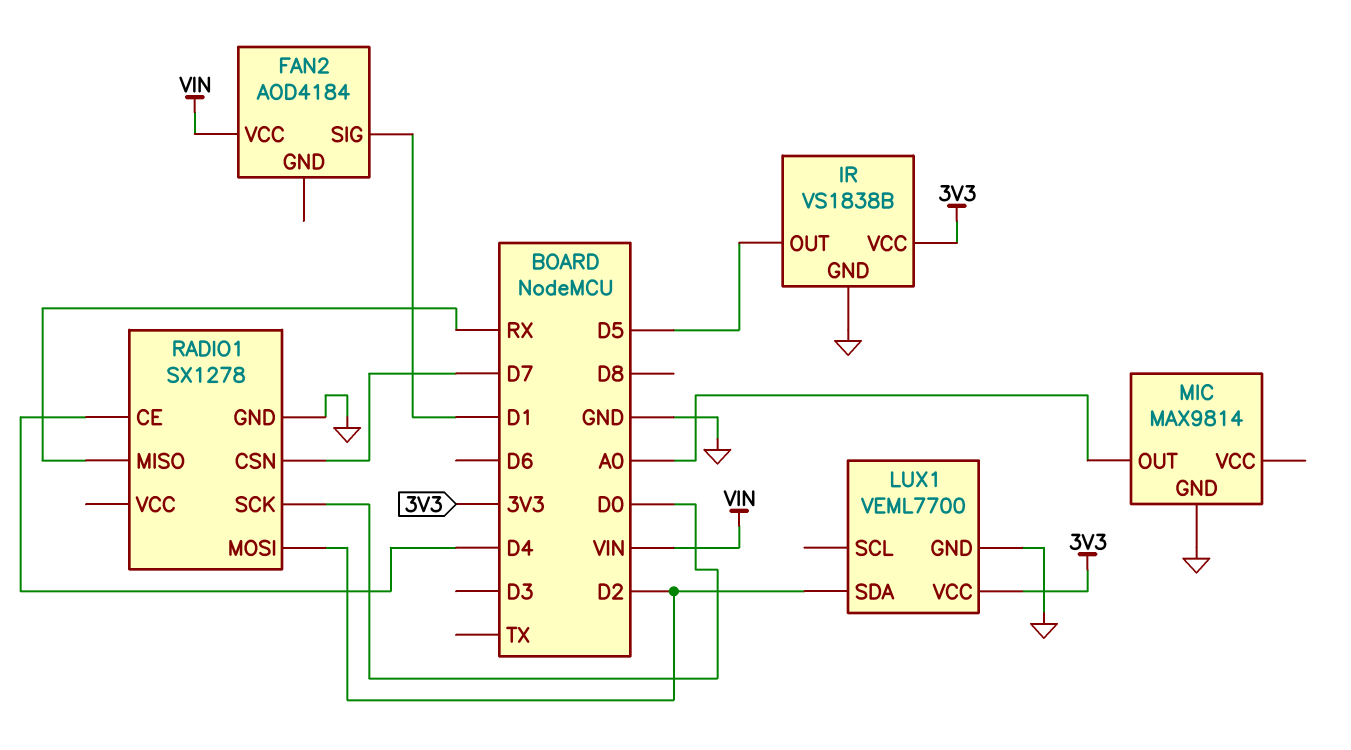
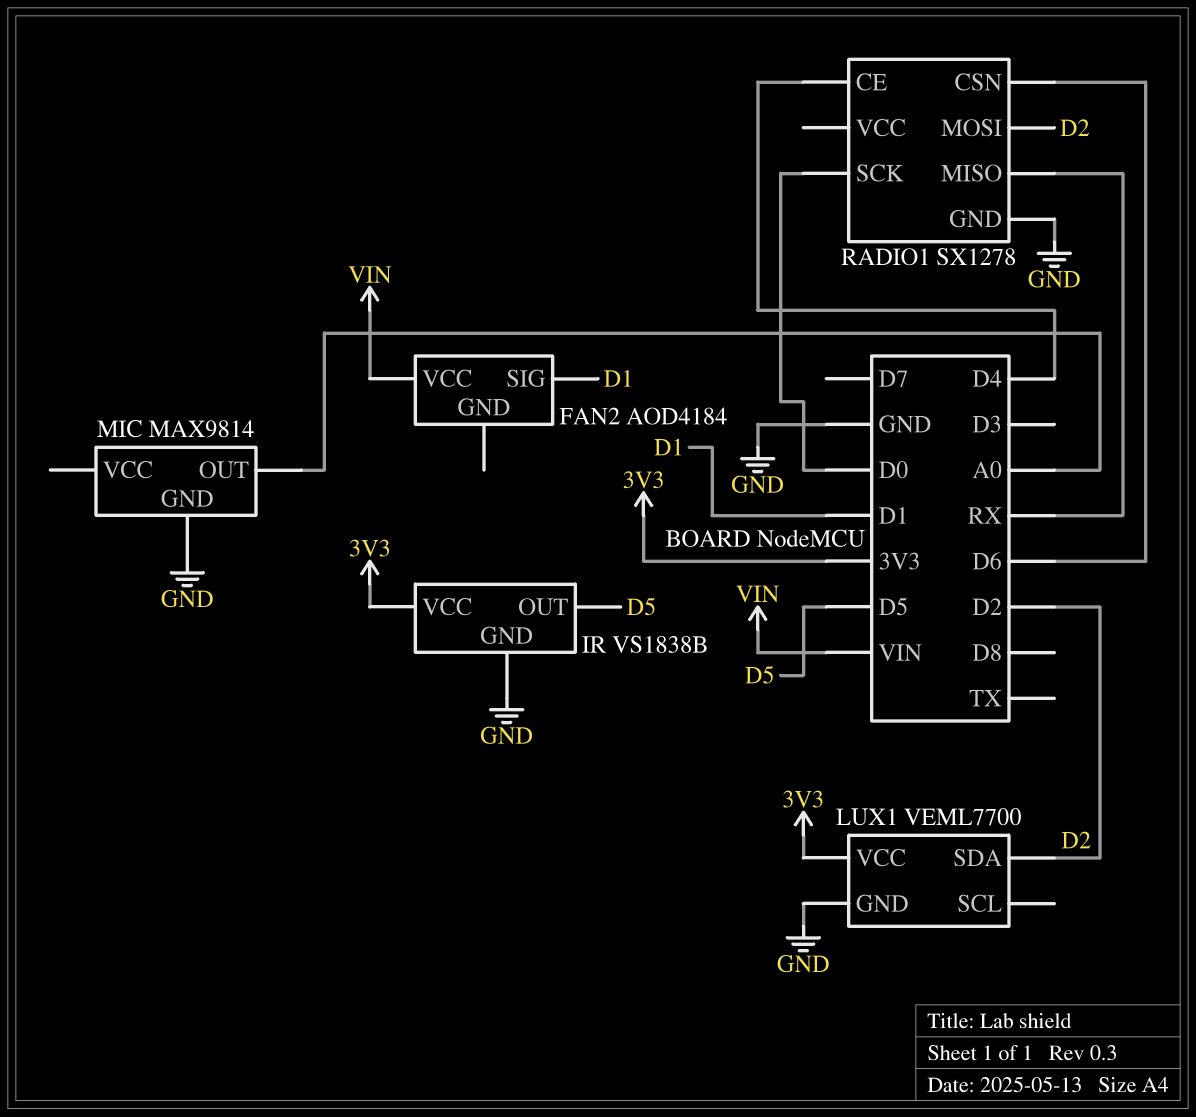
RADIO1 pin CSN: D7 -> D6

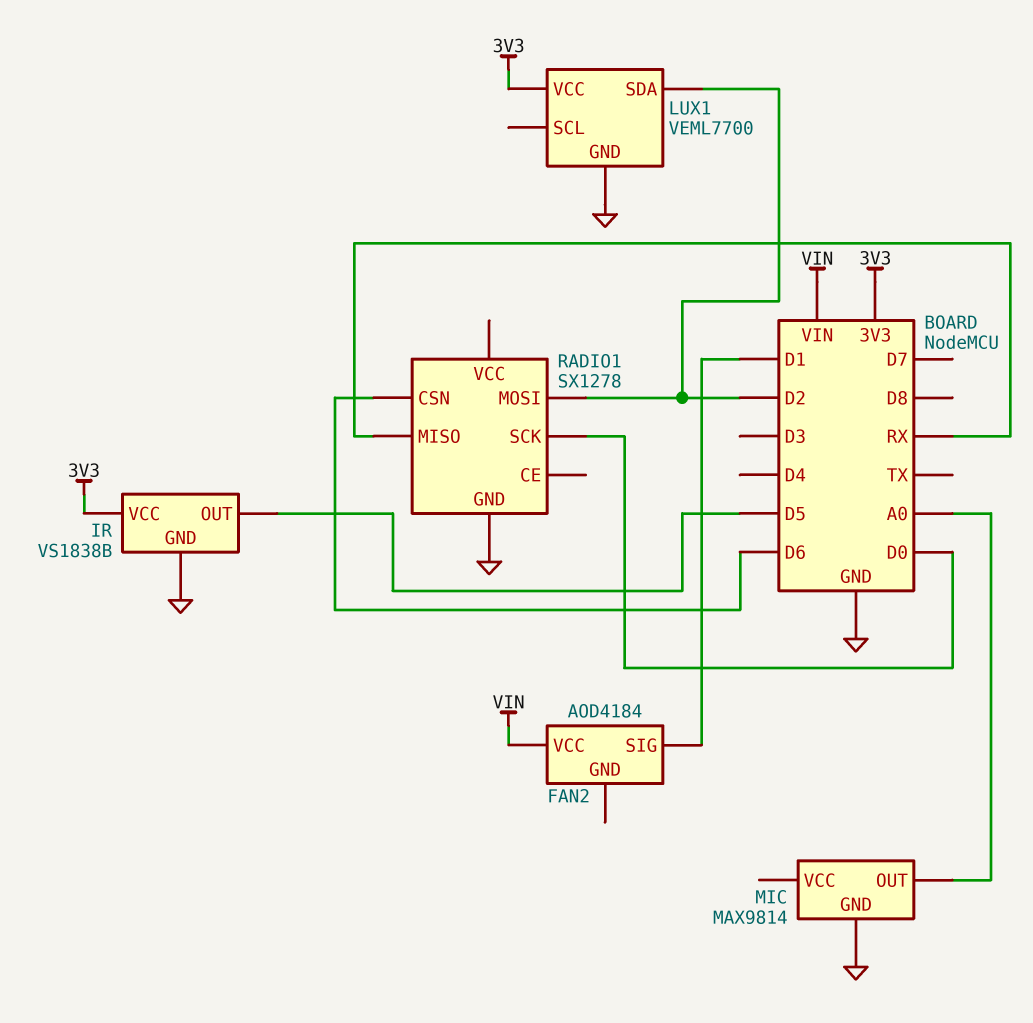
RADIO1 pin CE: D4 -> none

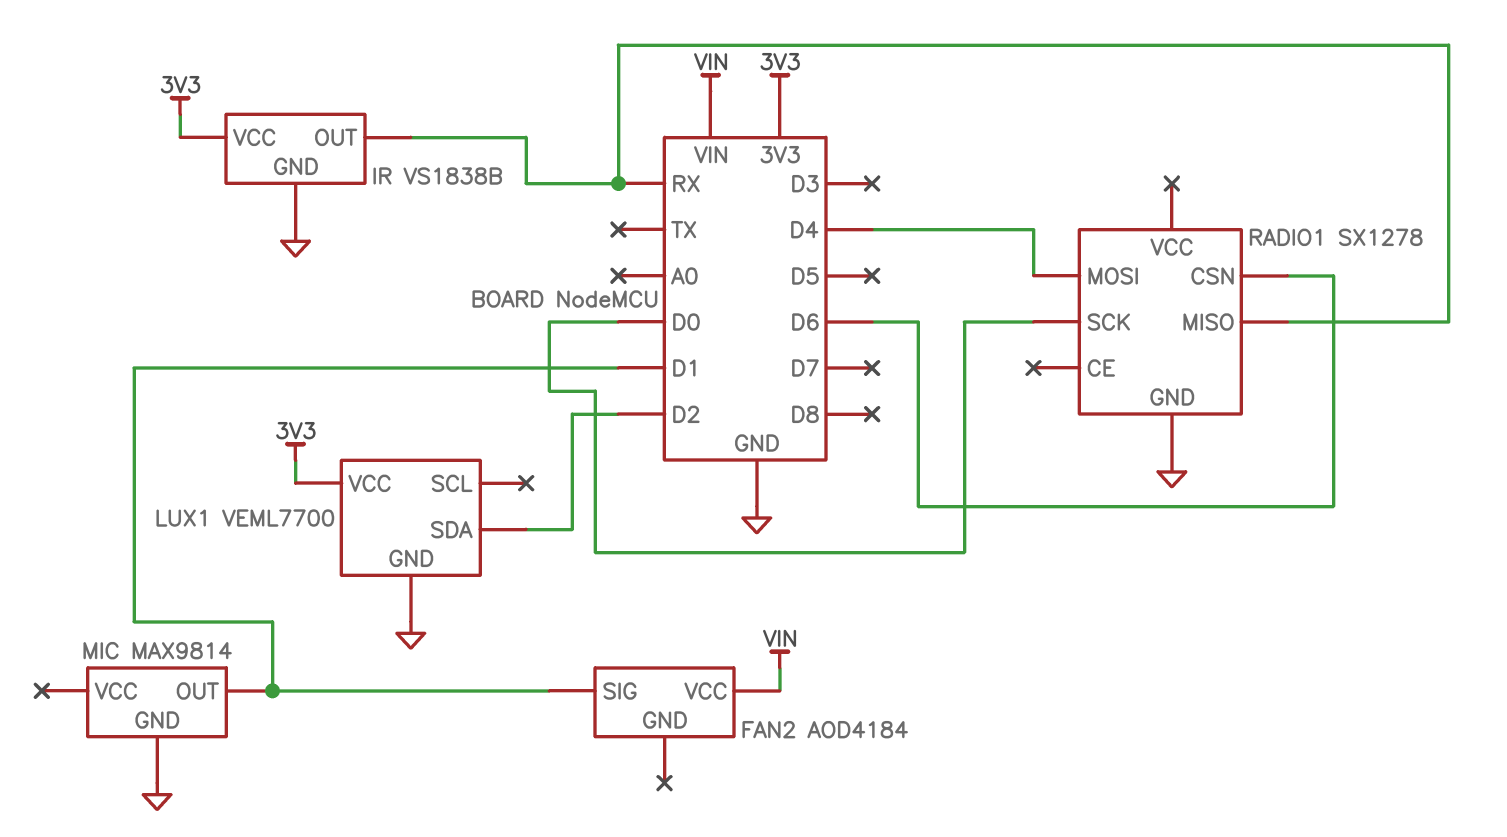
IR pin OUT: D5 -> RX
MIC pin OUT: A0 -> D1
RADIO1 pin MOSI: D2 -> D4

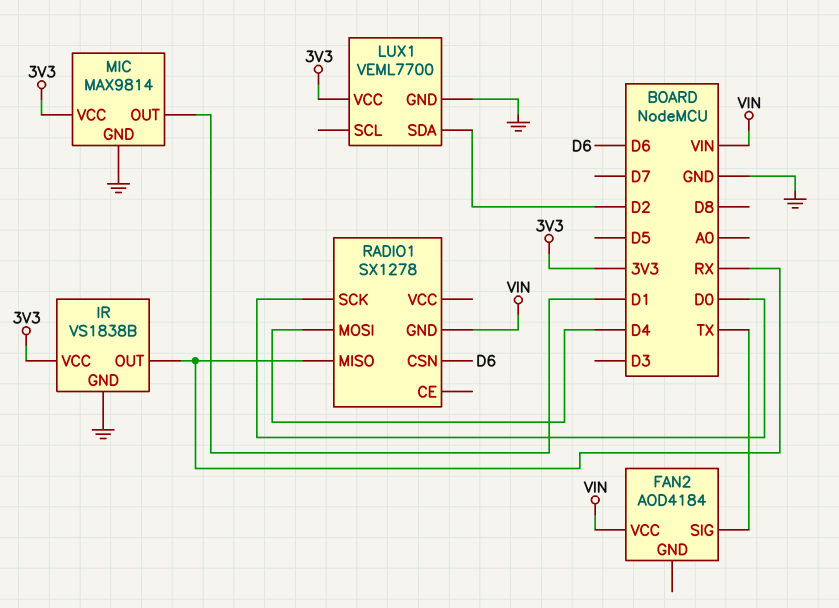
FAN2 pin SIG: D1 -> TX
MIC pin VCC: none -> 3V3
RADIO1 pin GND: GND -> VIN

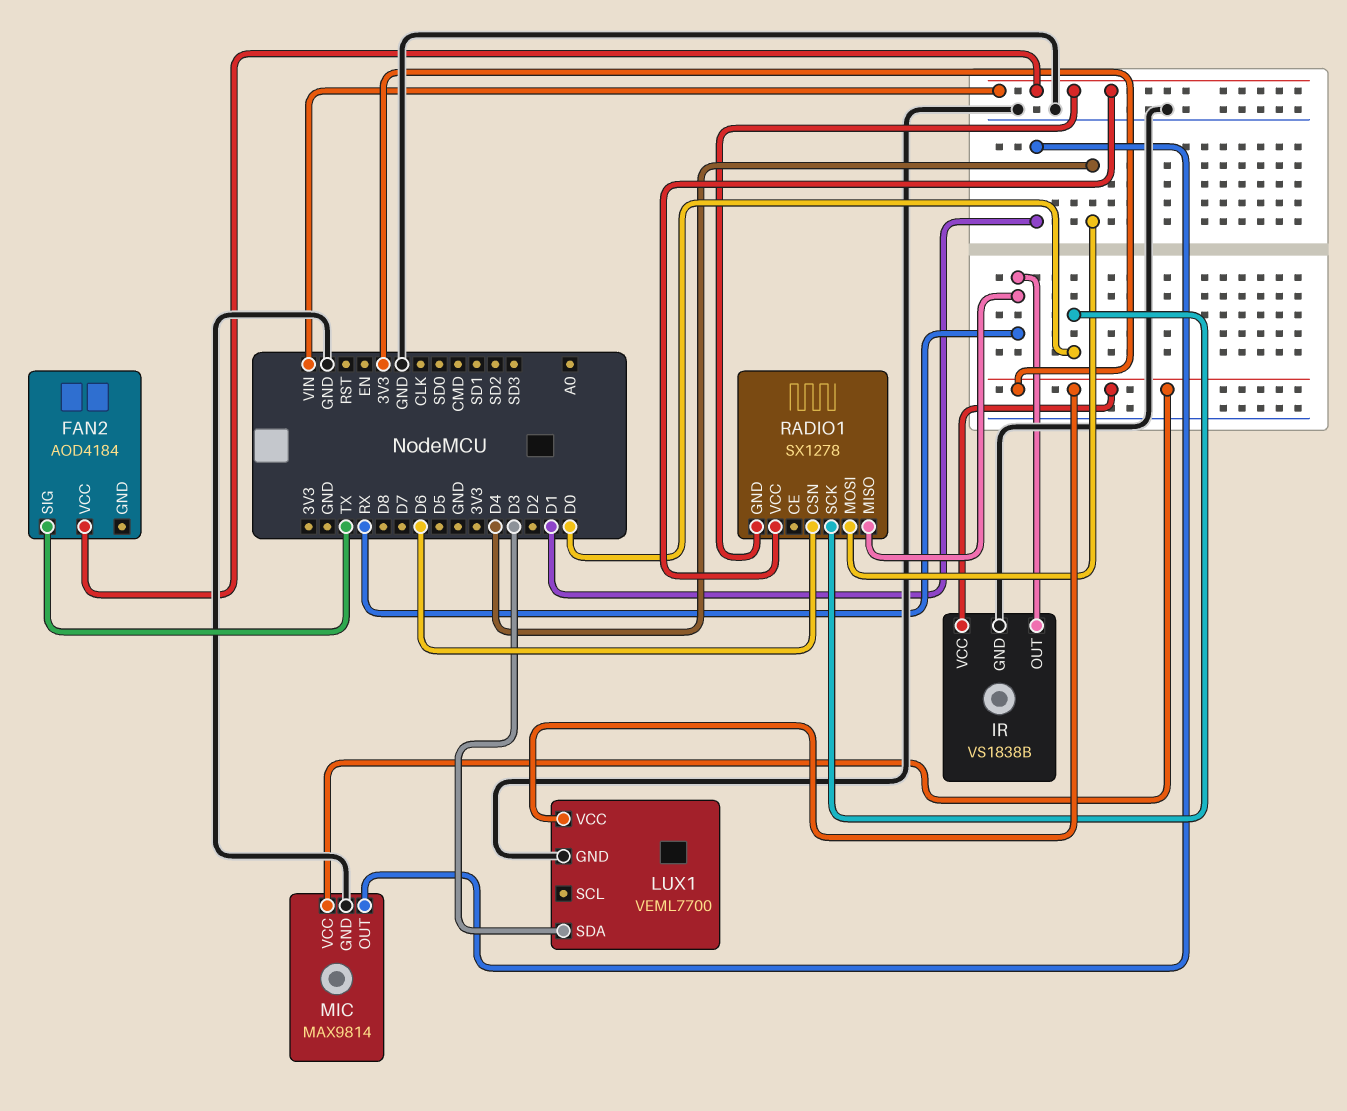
LUX1 pin SDA: D2 -> D3
RADIO1 pin VCC: none -> VIN

